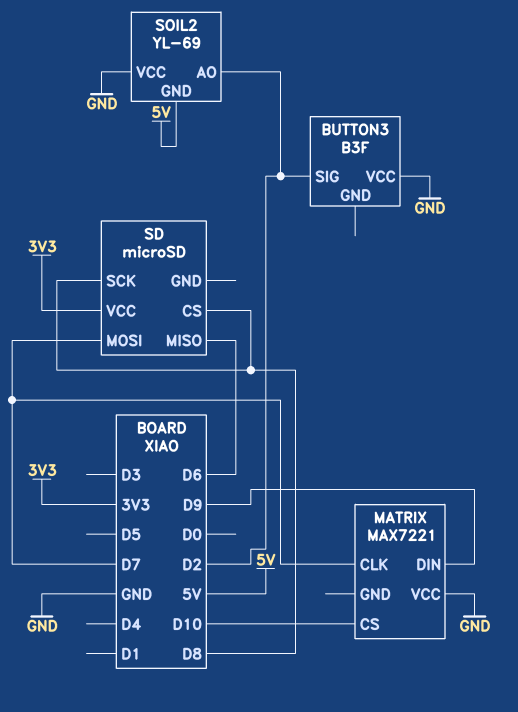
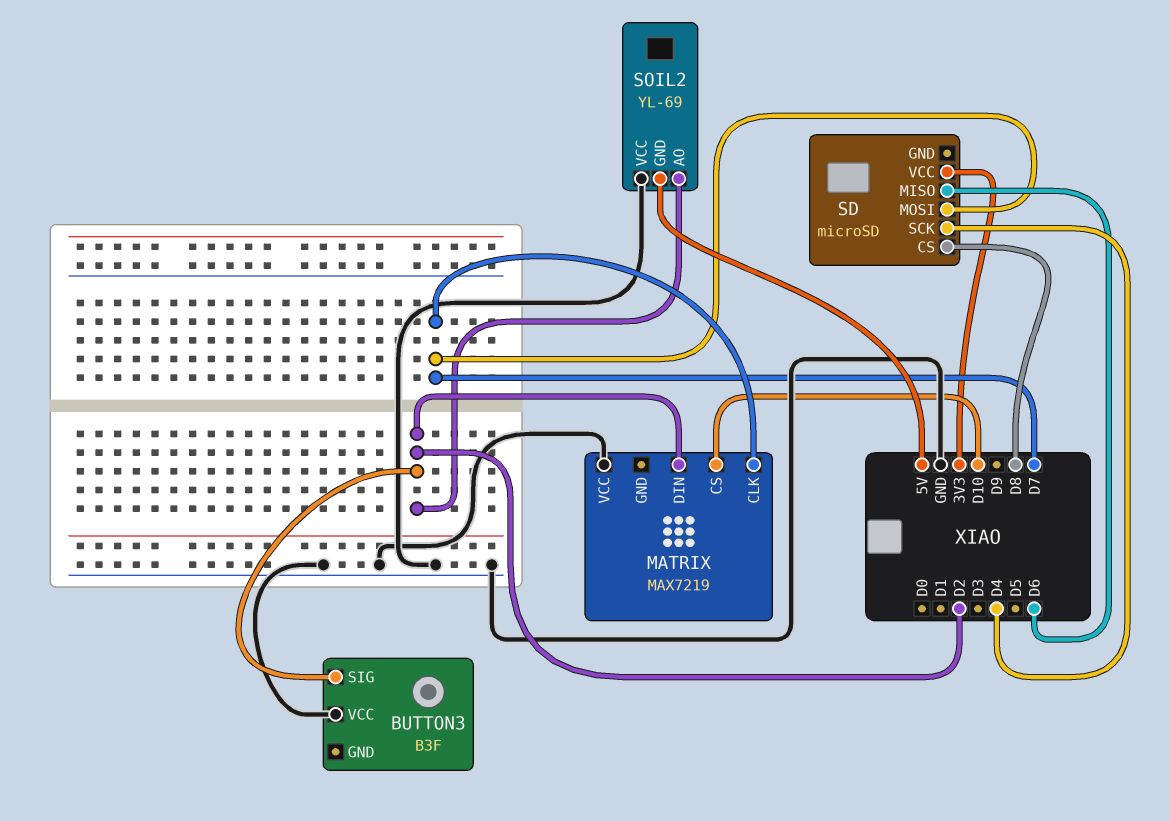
MATRIX: MAX7221 -> MAX7219
MATRIX pin DIN: D9 -> D2
SD pin SCK: D8 -> D4

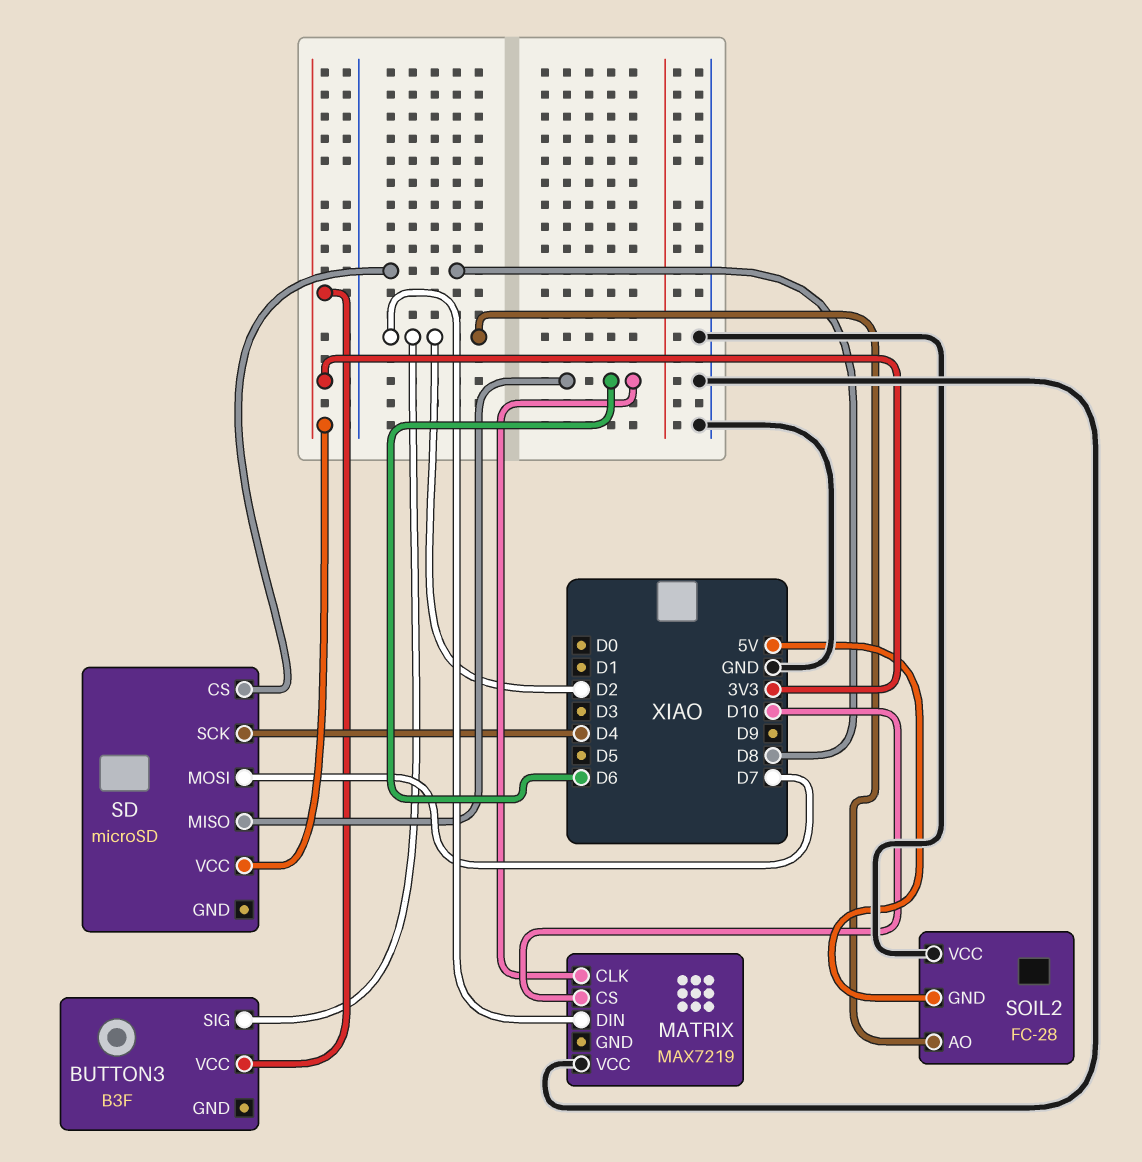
BUTTON3 pin VCC: GND -> 3V3
MATRIX pin CLK: D7 -> D6
SOIL2: YL-69 -> FC-28

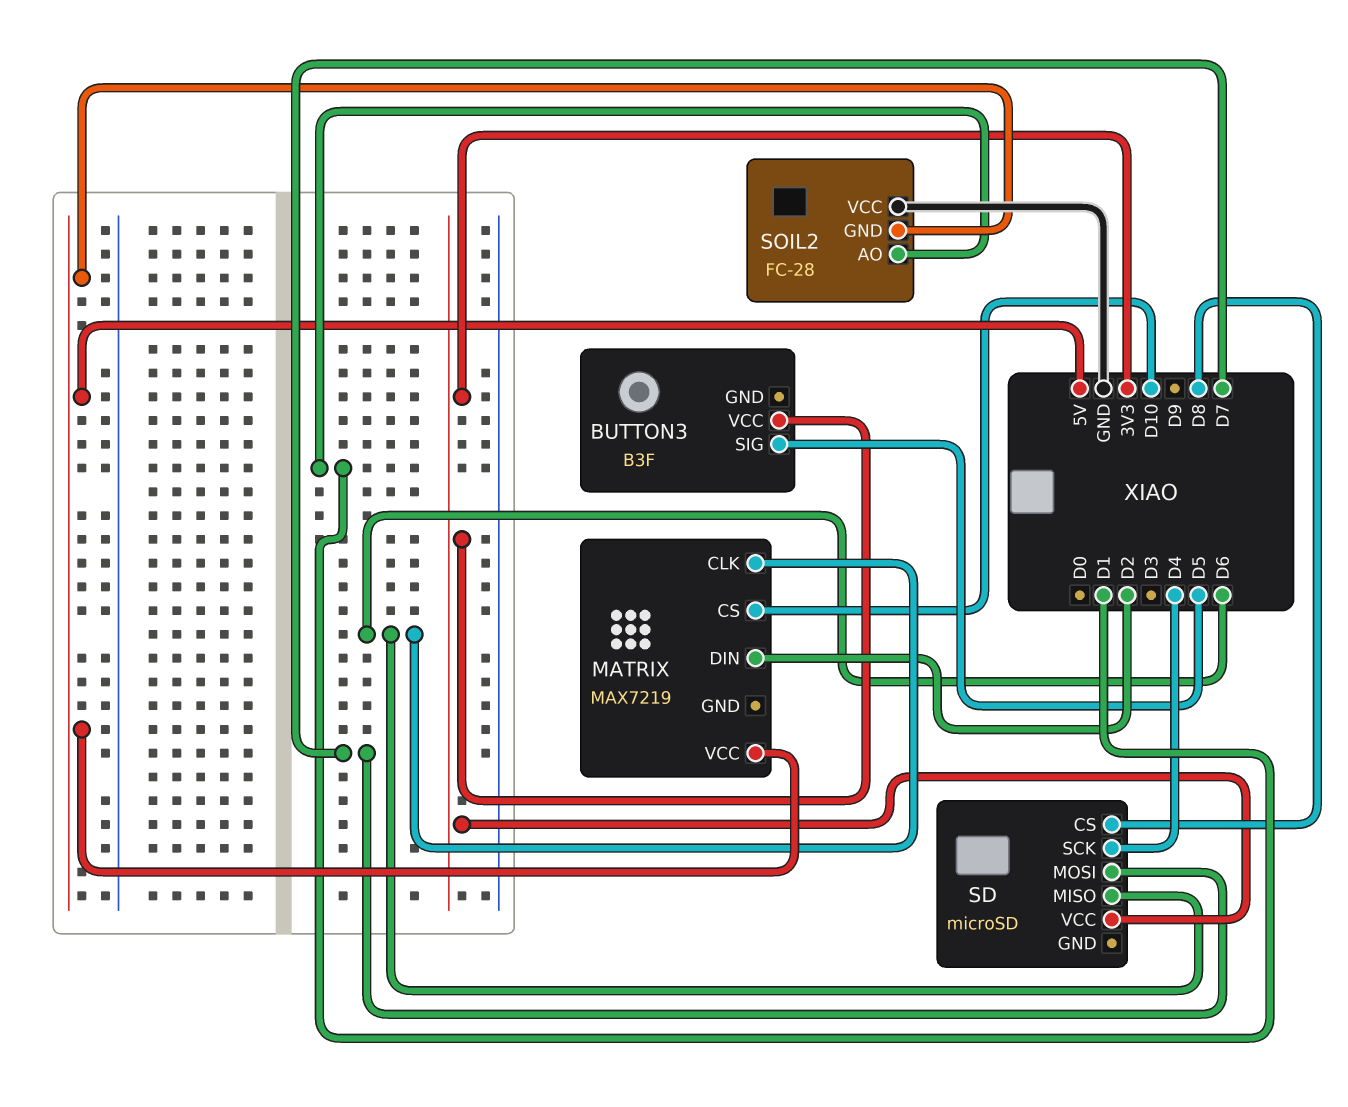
BUTTON3 pin SIG: D2 -> D5
MATRIX pin VCC: GND -> 5V
SOIL2 pin AO: D2 -> D1

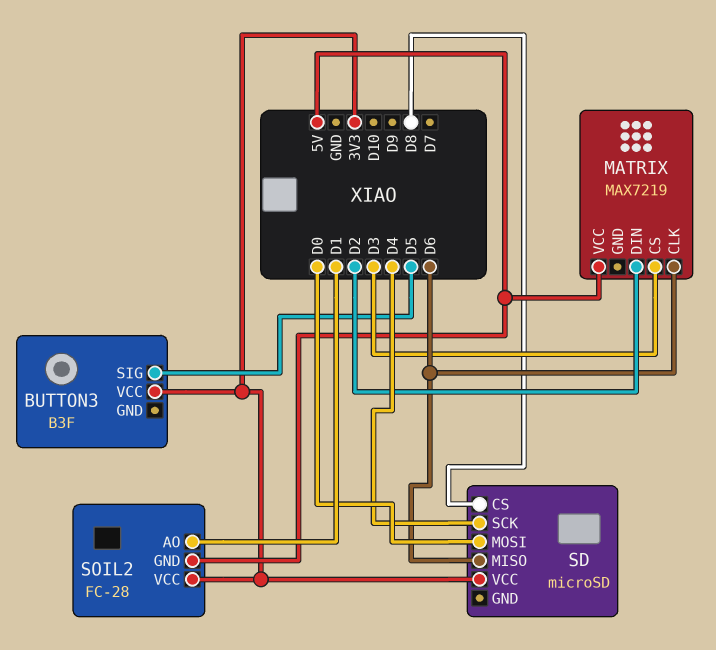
MATRIX pin CS: D10 -> D3
SD pin MOSI: D7 -> D0
SOIL2 pin VCC: GND -> 3V3

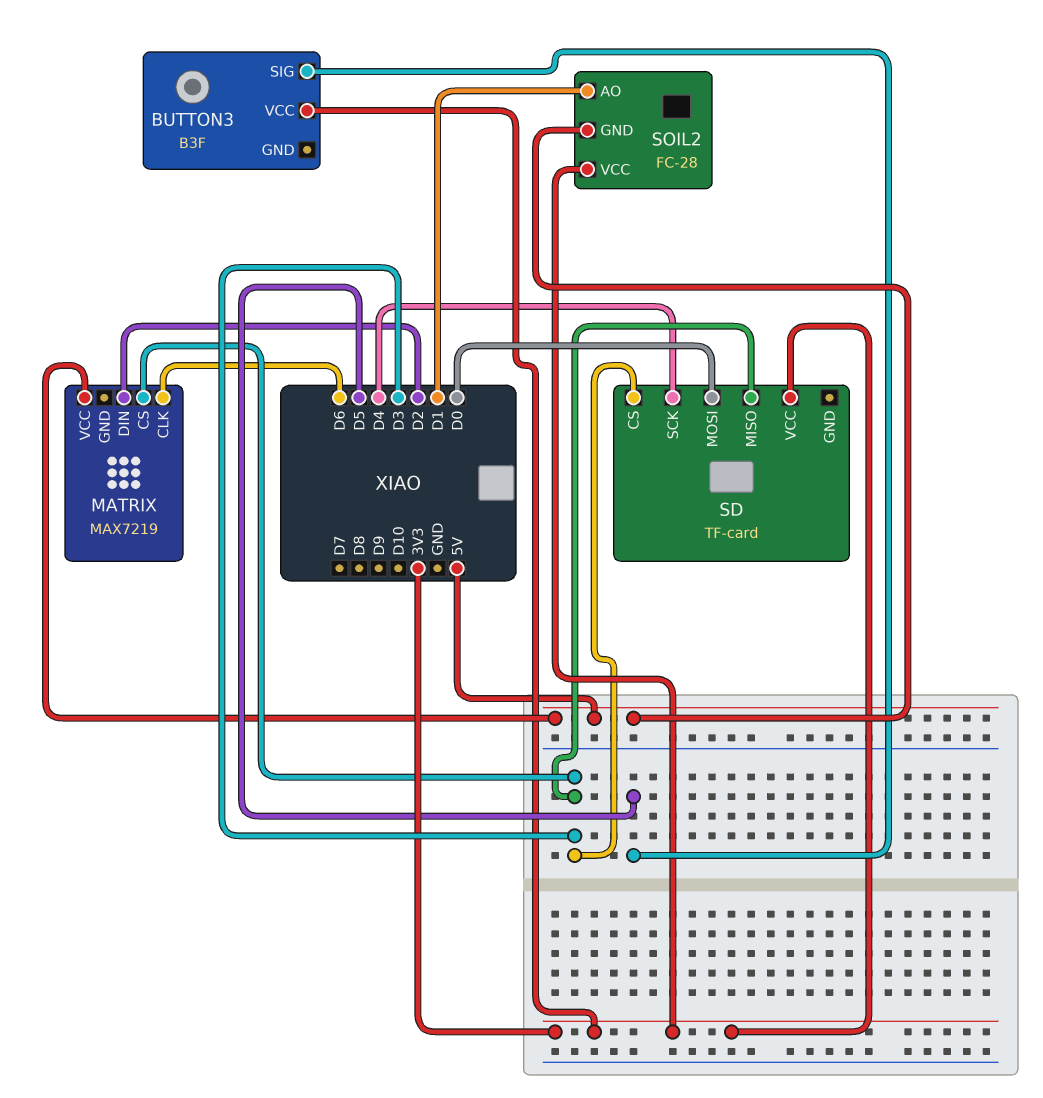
SD: microSD -> TF-card
SD pin CS: D8 -> D3
SD pin MISO: D6 -> D3

